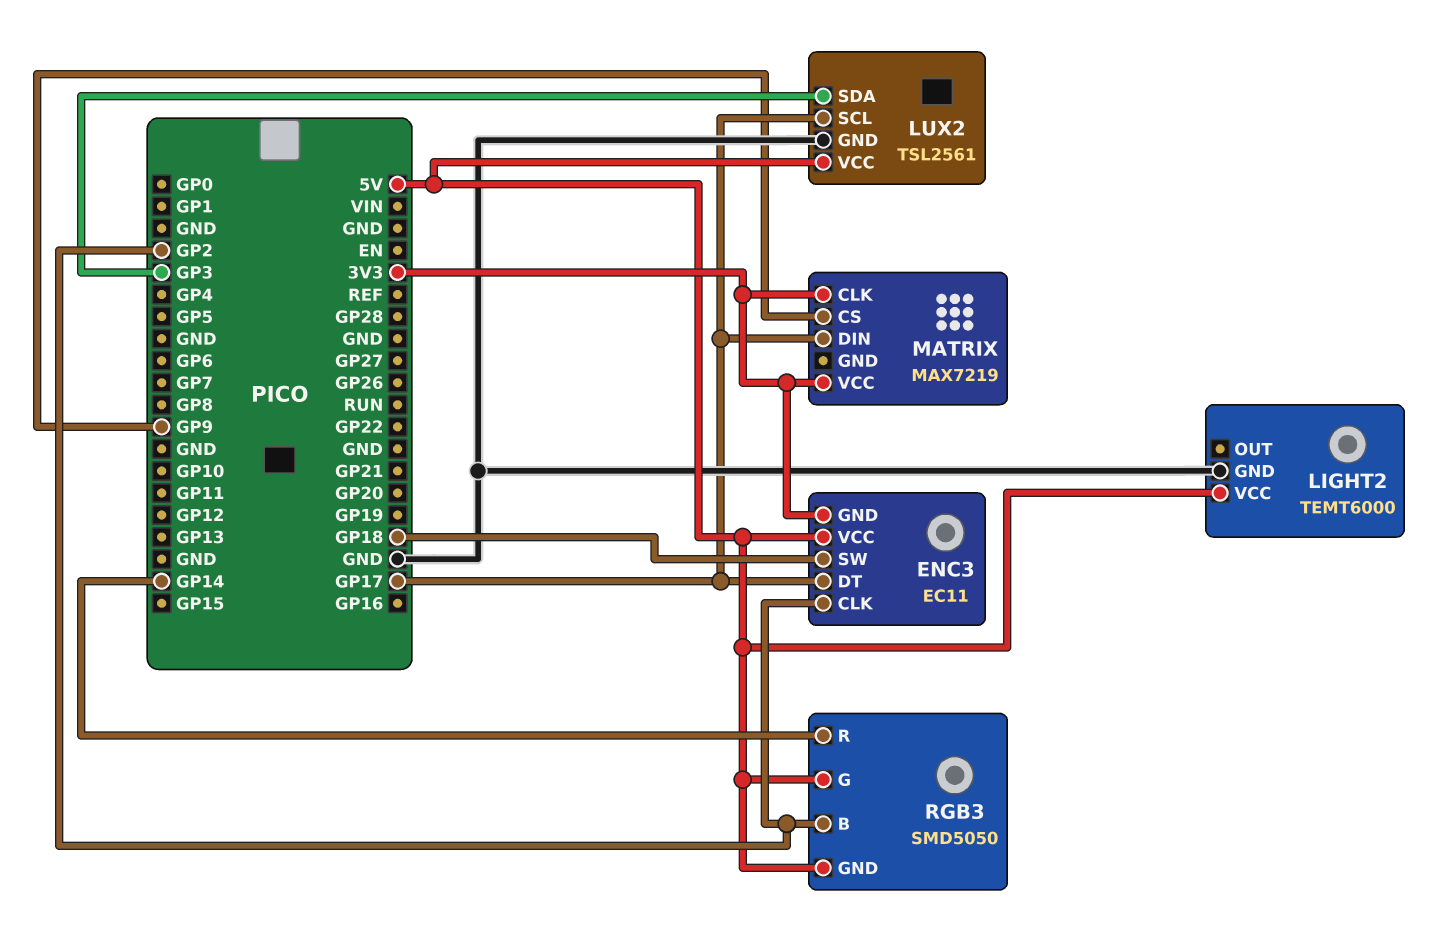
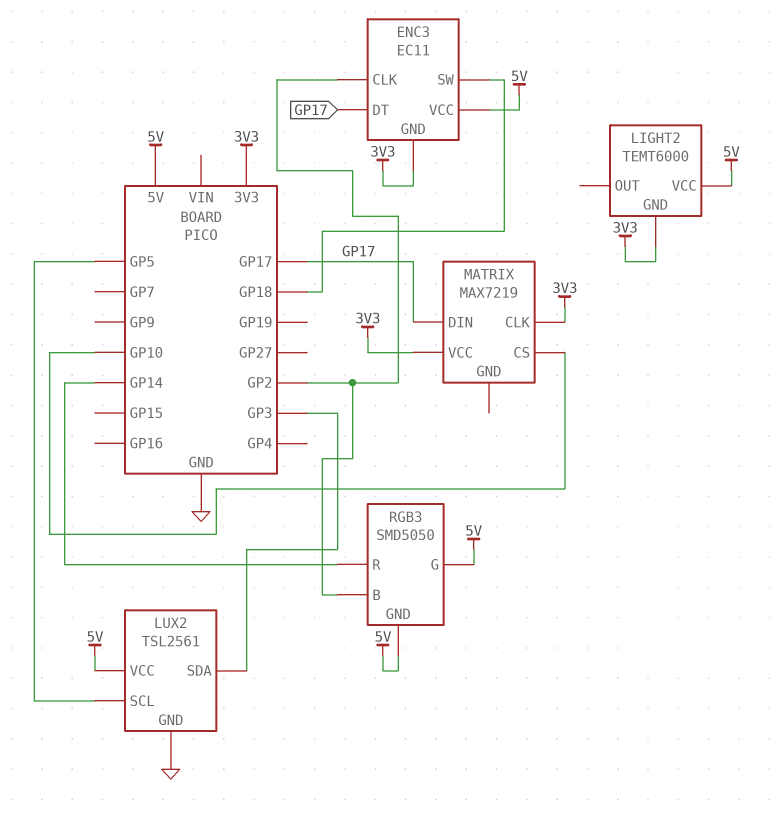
LIGHT2 pin GND: GND -> 3V3
LUX2 pin SCL: GP17 -> GP5
MATRIX pin CS: GP9 -> GP10

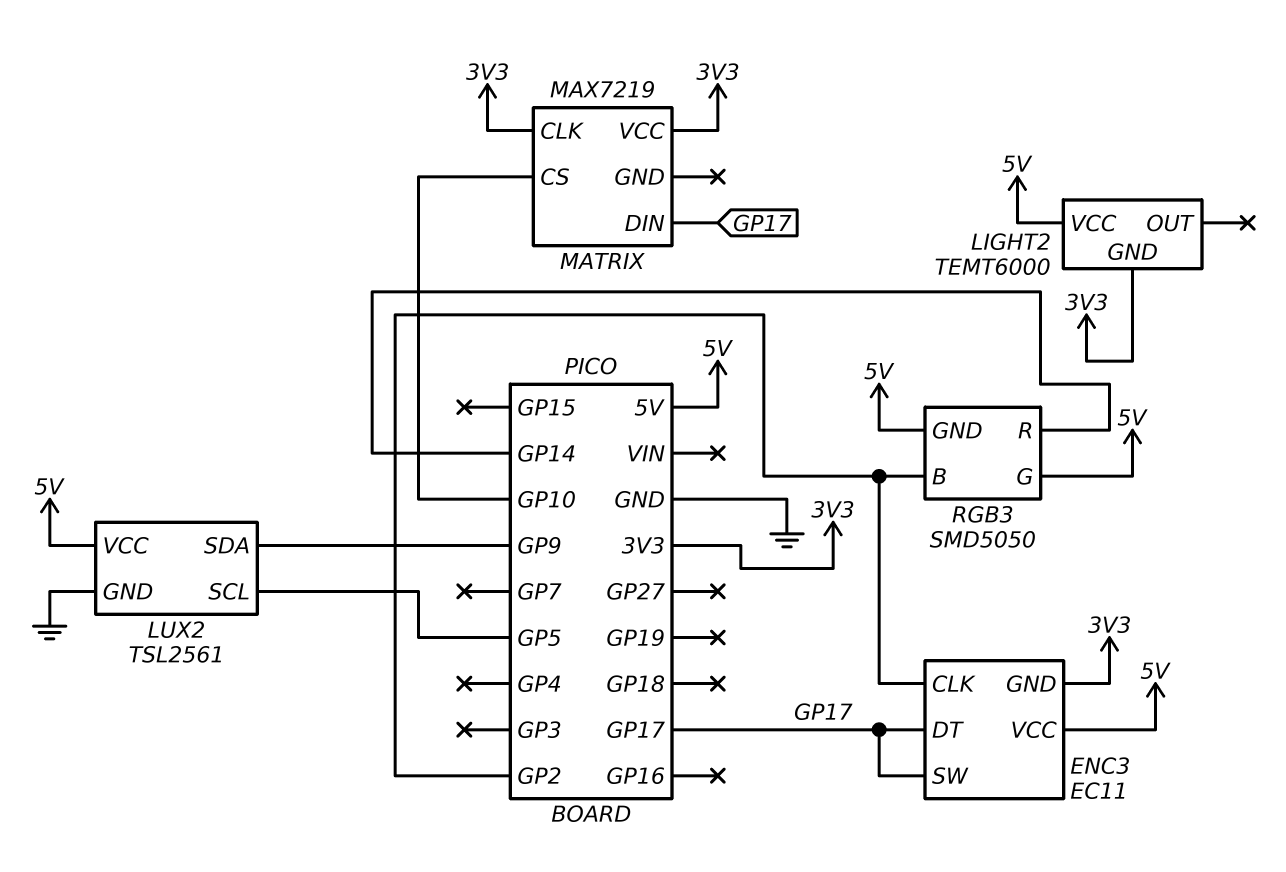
ENC3 pin SW: GP18 -> GP17
LUX2 pin SDA: GP3 -> GP9

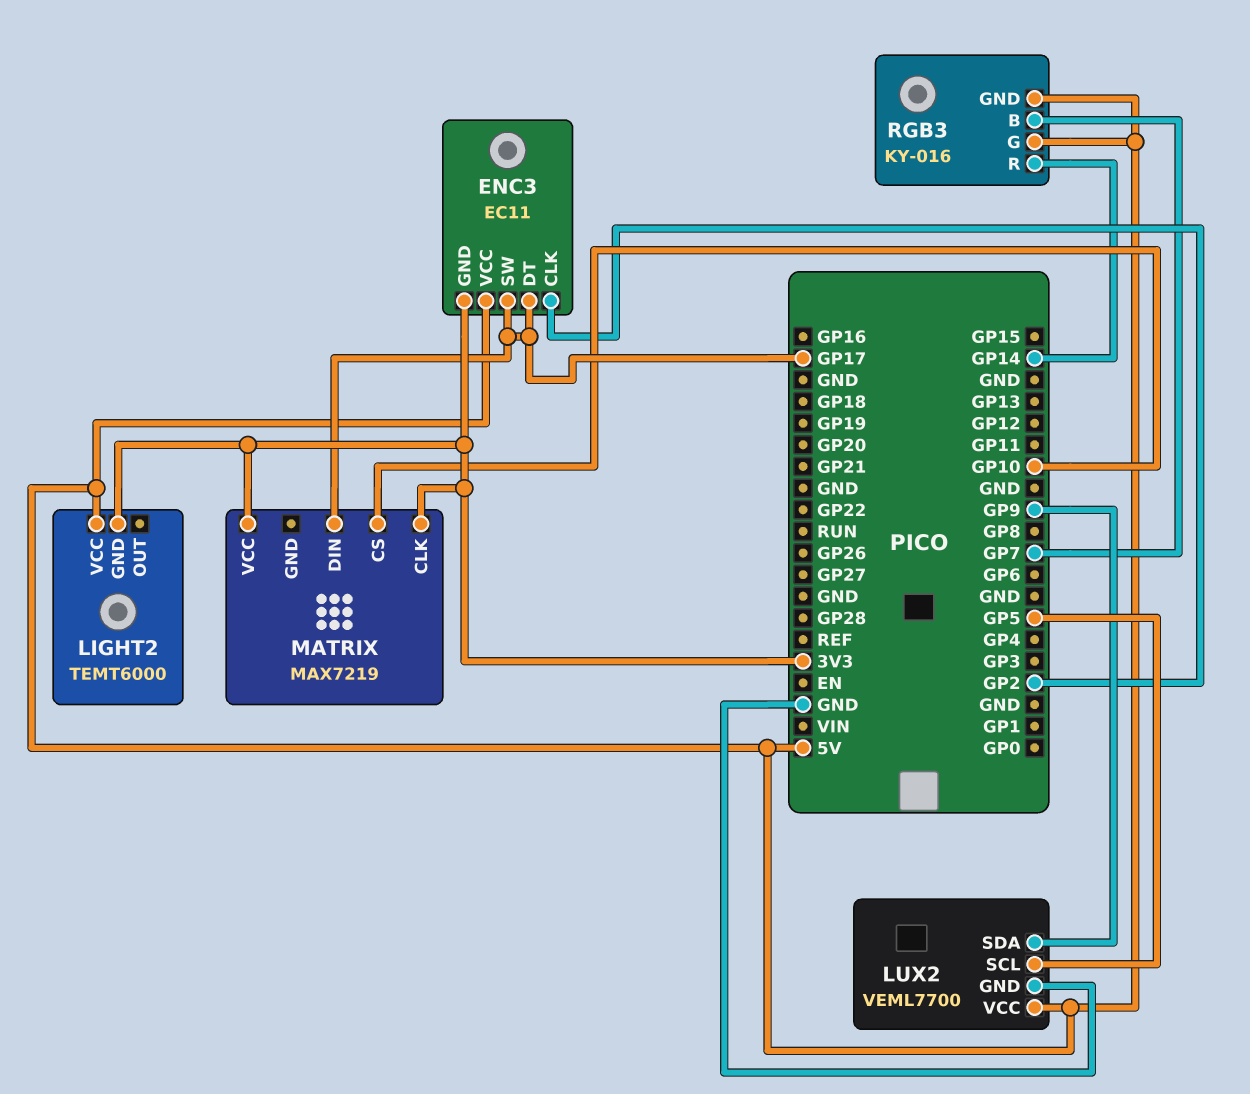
LUX2: TSL2561 -> VEML7700
RGB3: SMD5050 -> KY-016
RGB3 pin B: GP2 -> GP7

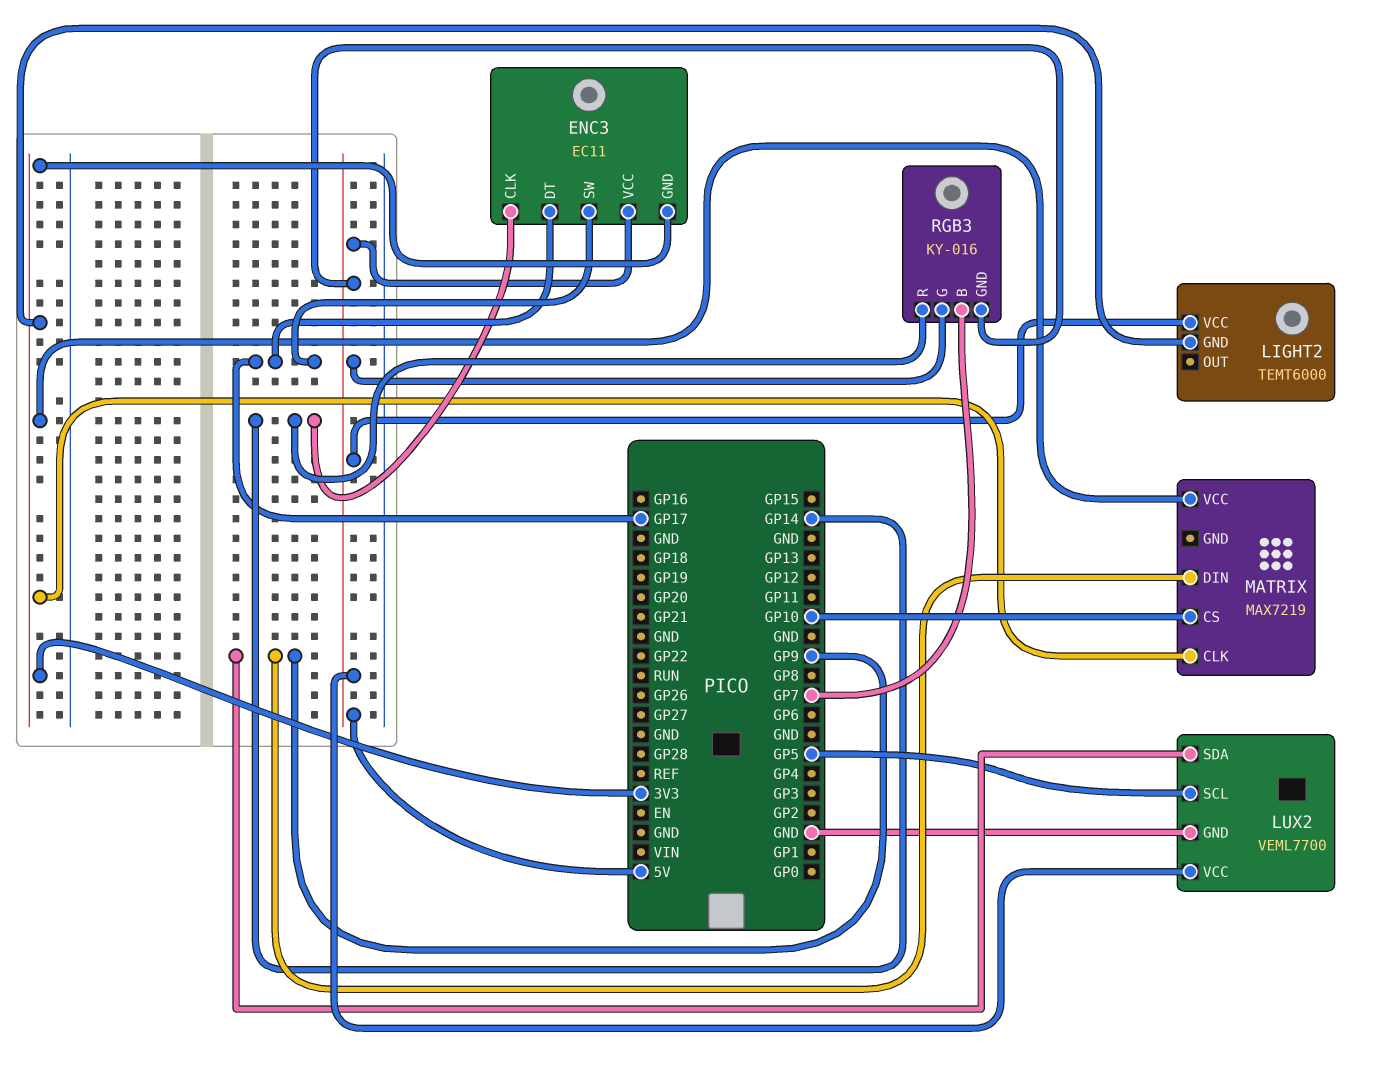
ENC3 pin CLK: GP2 -> GP14
MATRIX pin DIN: GP17 -> GP9

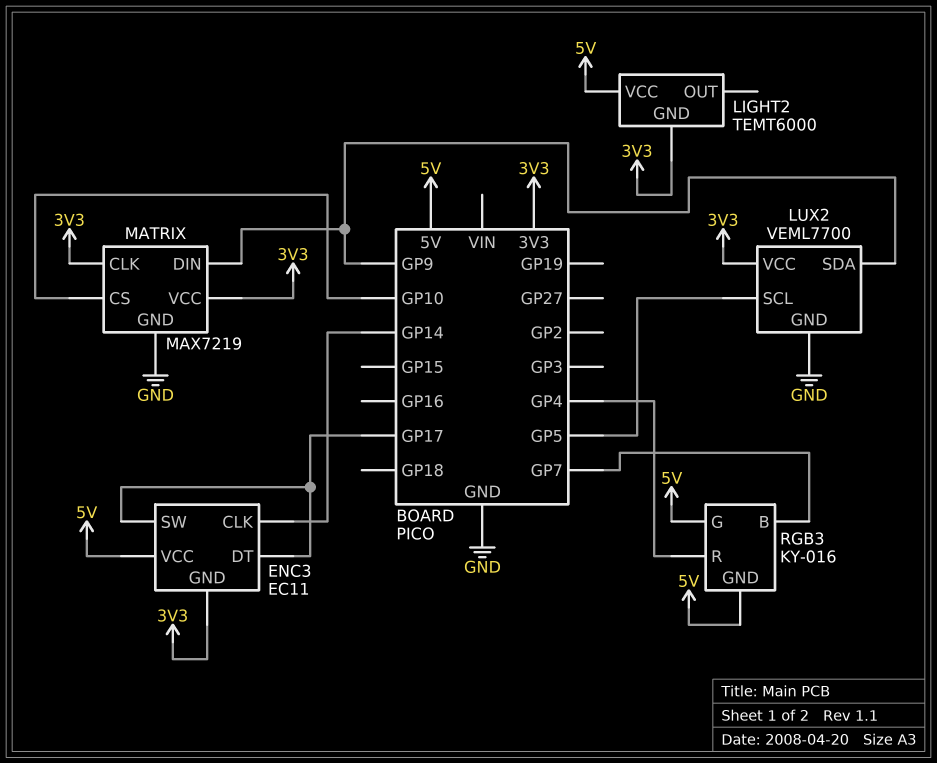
LUX2 pin VCC: 5V -> 3V3
MATRIX pin GND: none -> GND
RGB3 pin R: GP14 -> GP4

